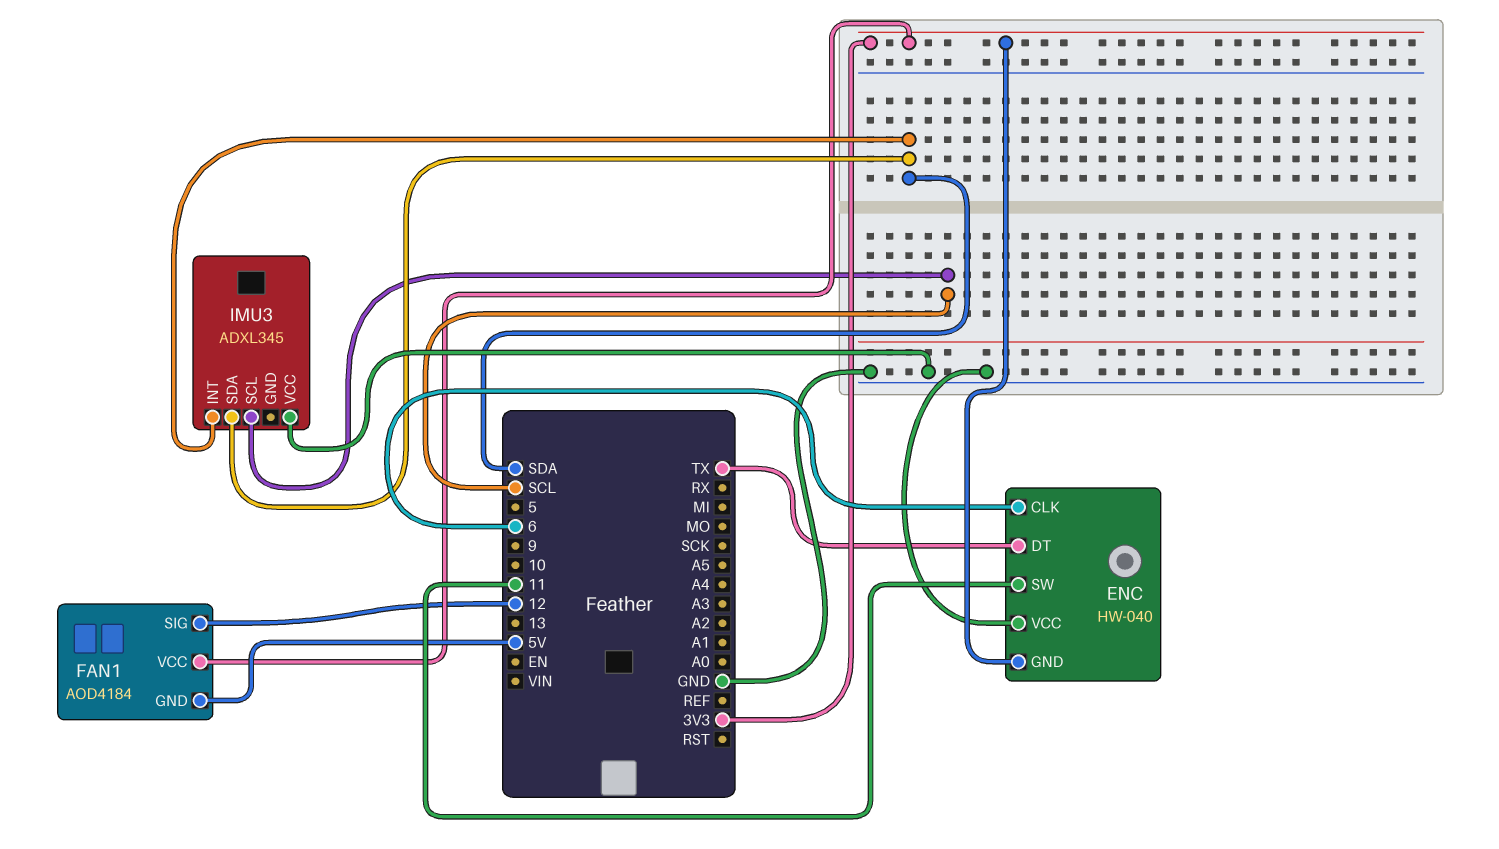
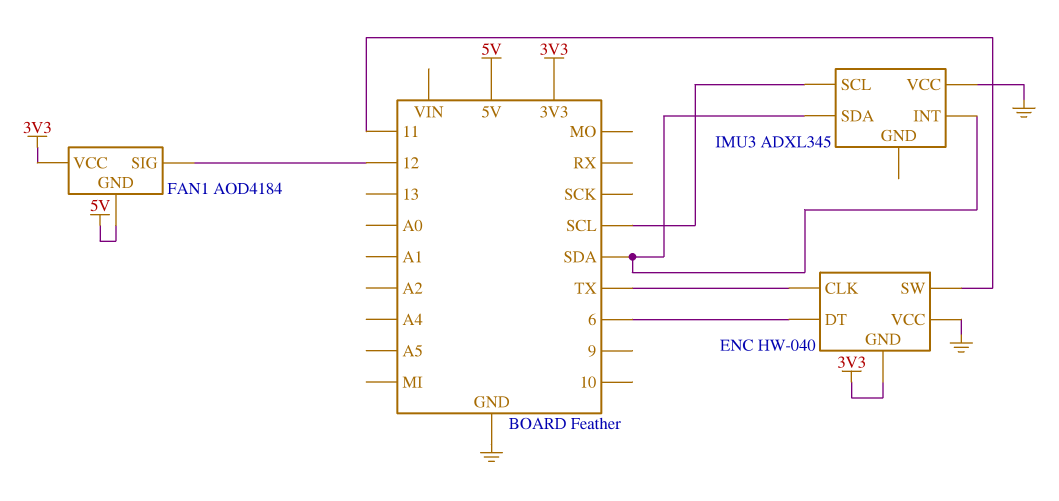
ENC pin CLK: 6 -> TX
ENC pin DT: TX -> 6

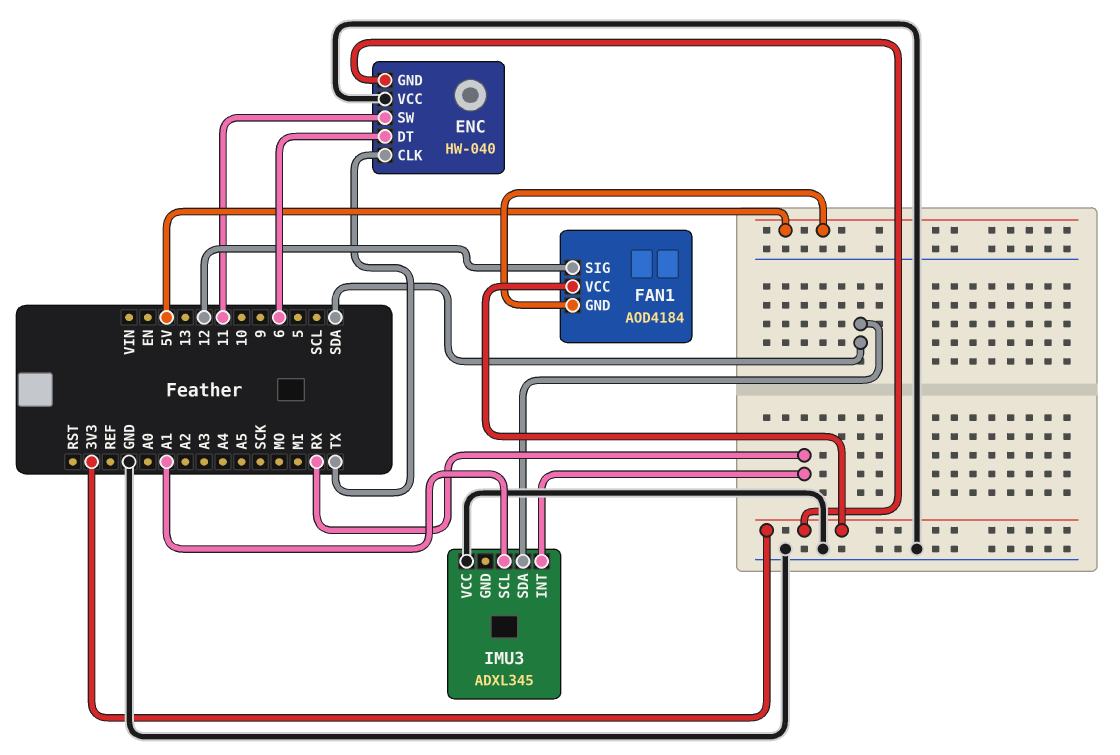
IMU3 pin INT: SDA -> RX
IMU3 pin SCL: SCL -> A1

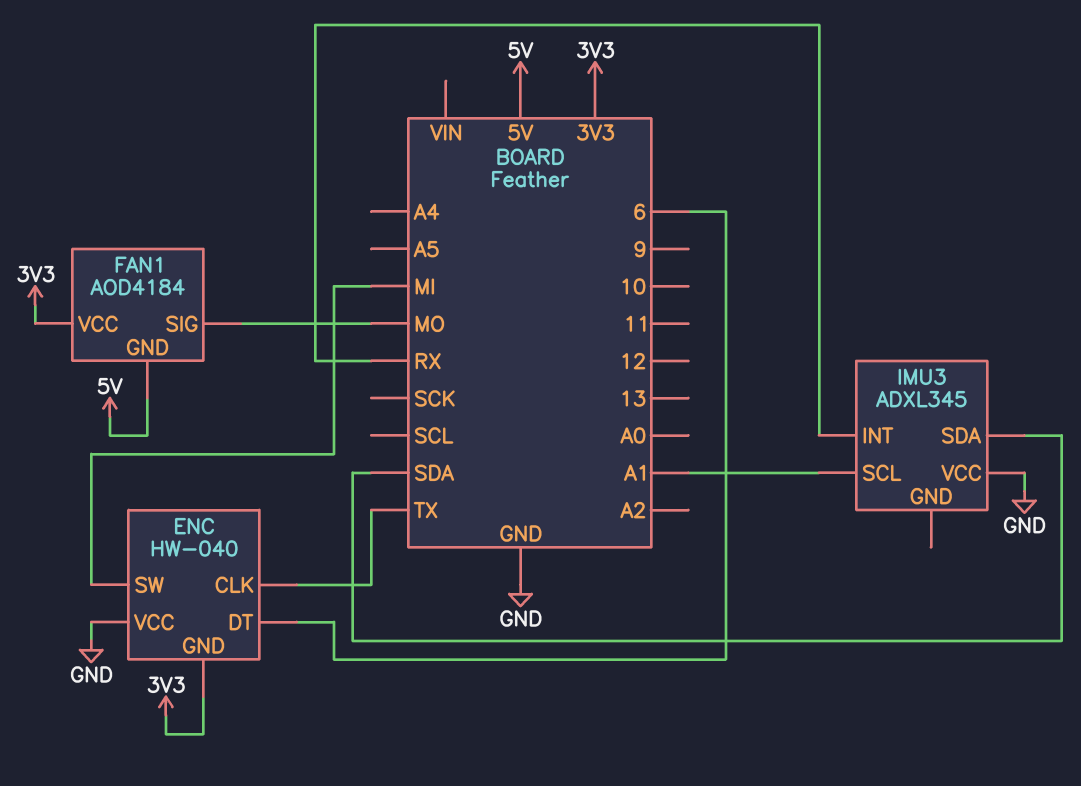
ENC pin SW: 11 -> MI
FAN1 pin SIG: 12 -> MO

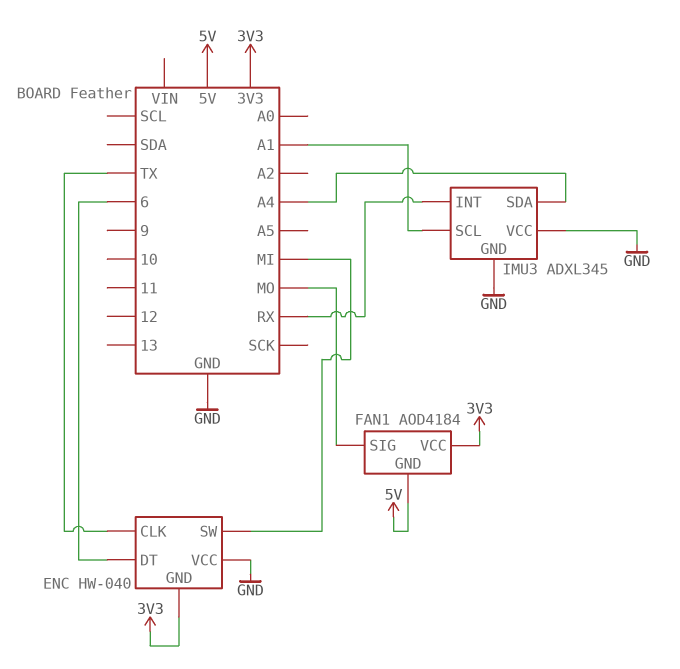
IMU3 pin GND: none -> GND
IMU3 pin SDA: SDA -> A4

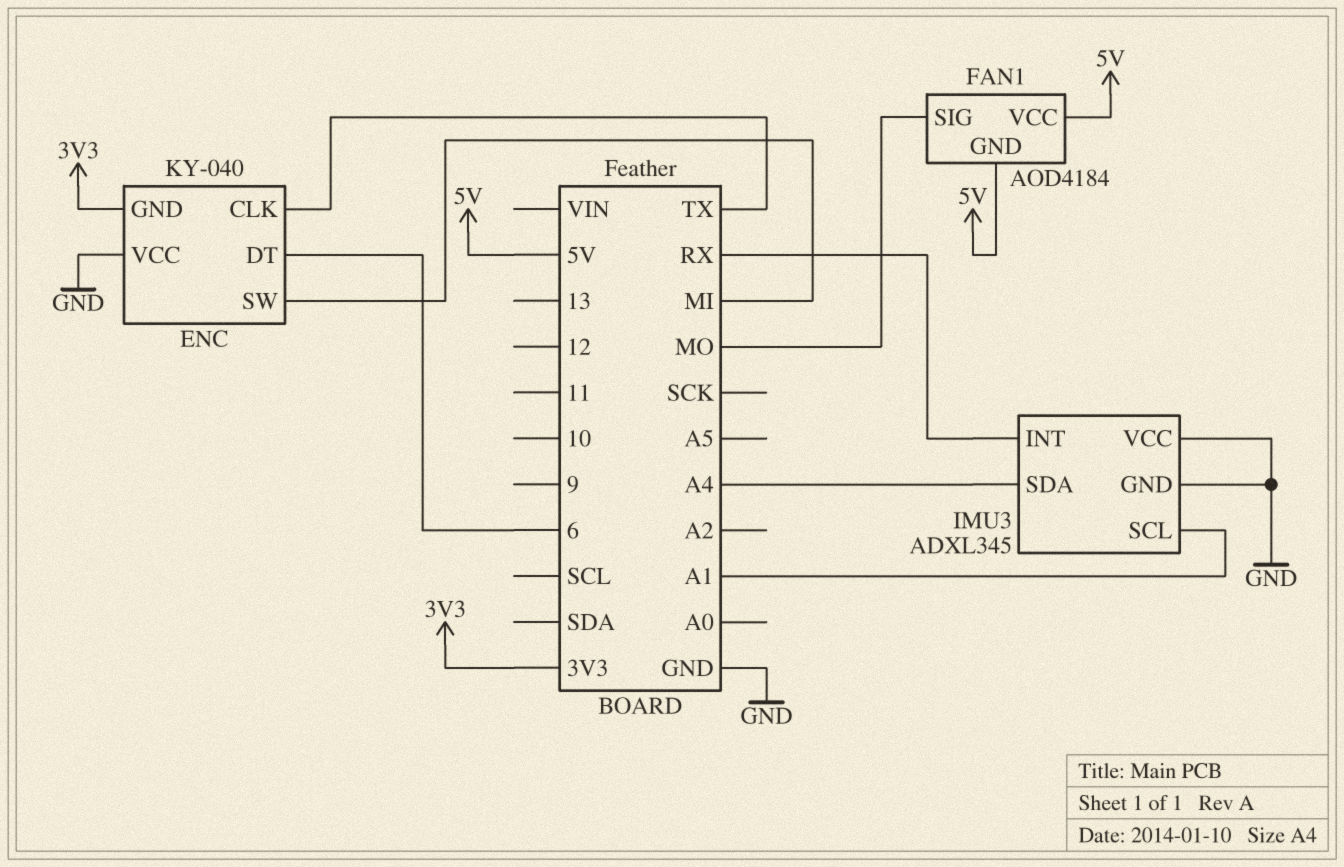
ENC: HW-040 -> KY-040
FAN1 pin VCC: 3V3 -> 5V

